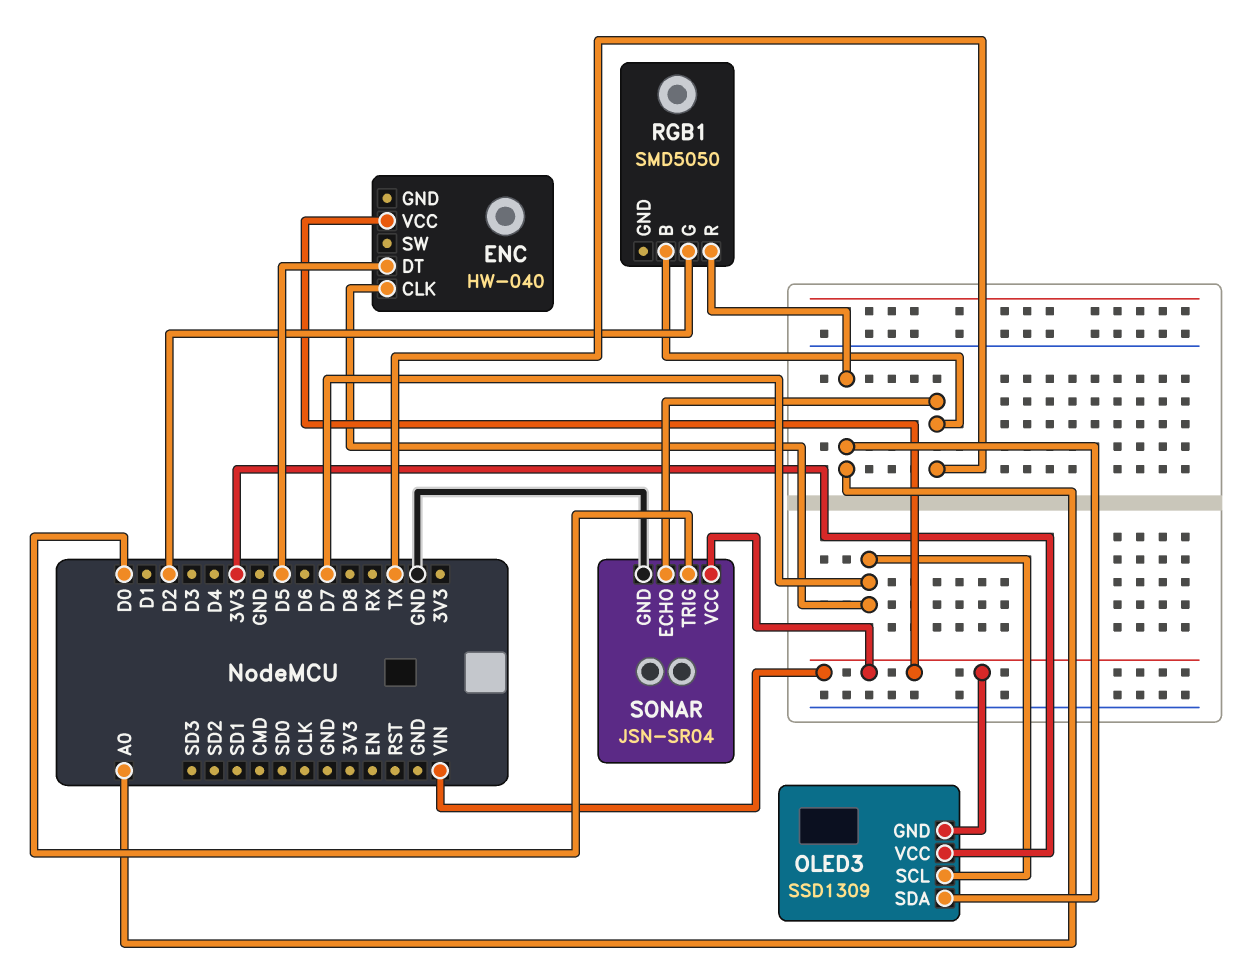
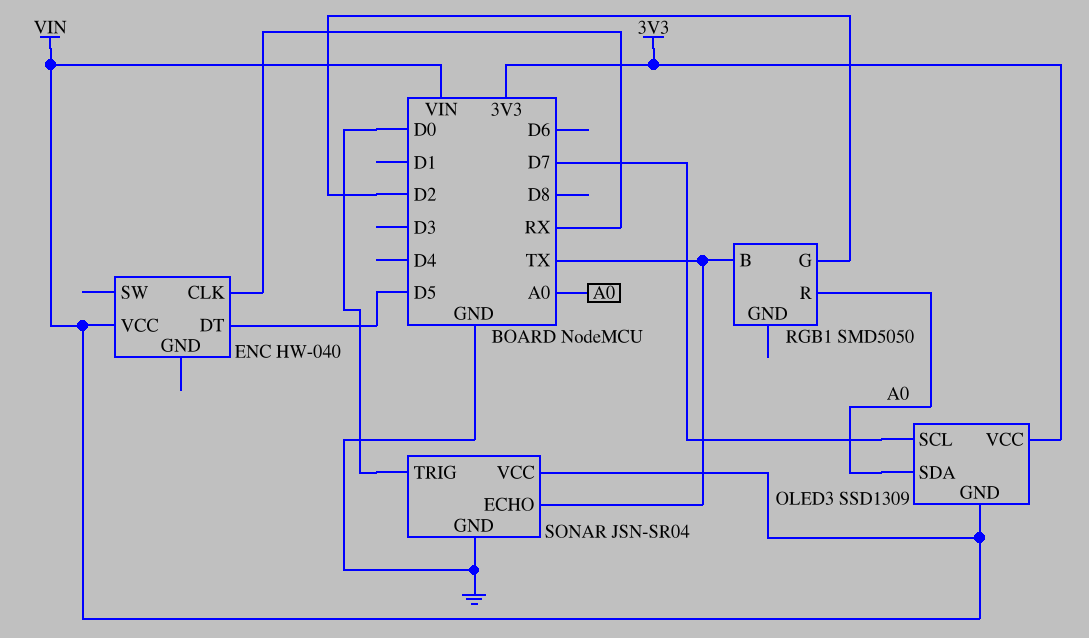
ENC pin CLK: D7 -> RX

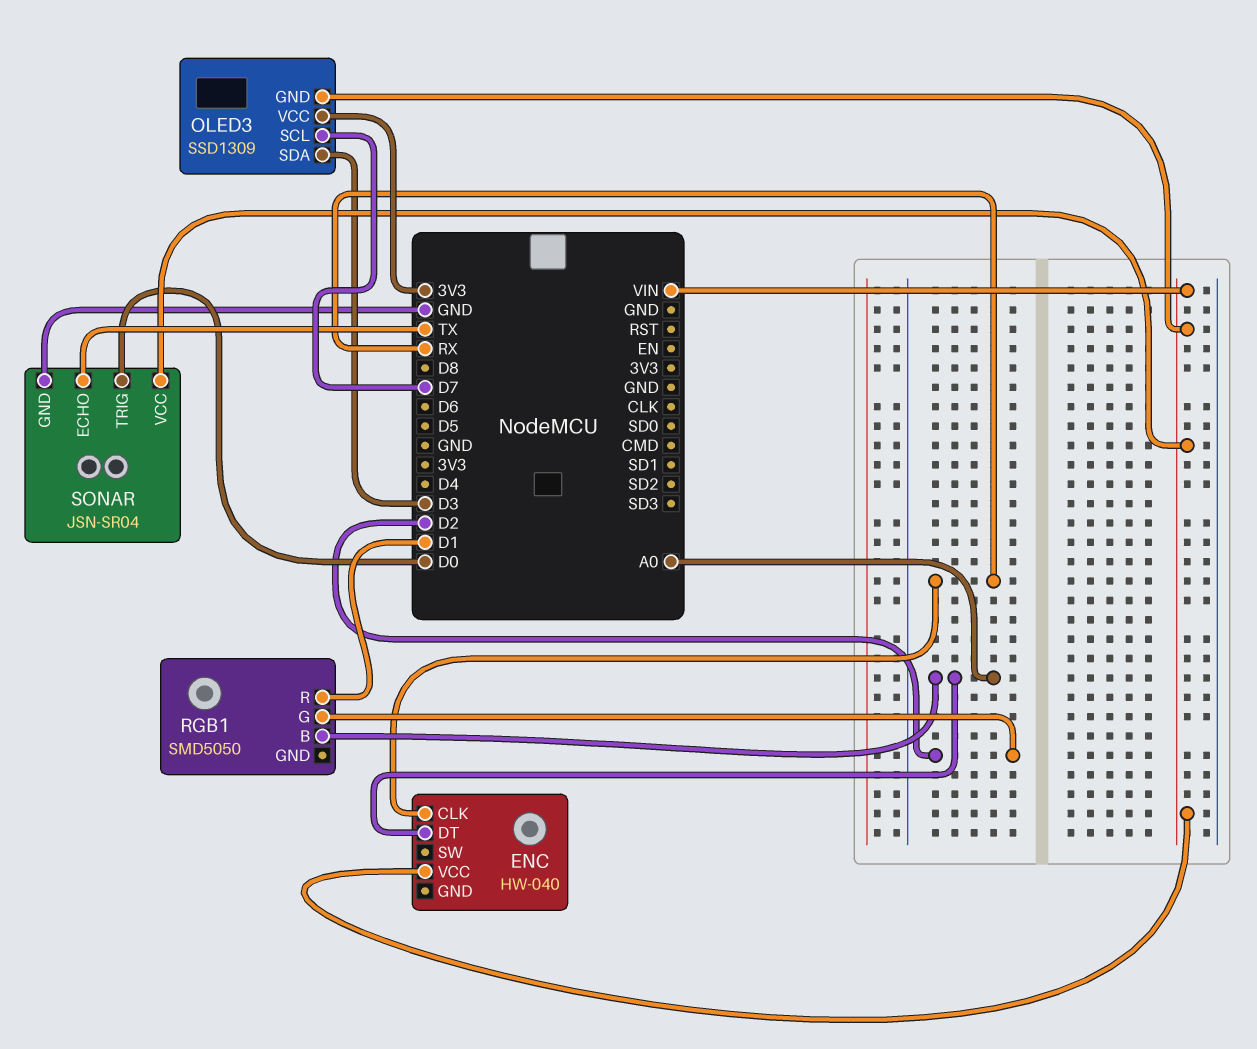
ENC pin DT: D5 -> A0
OLED3 pin SDA: A0 -> D3
RGB1 pin B: TX -> A0
RGB1 pin R: A0 -> D1

